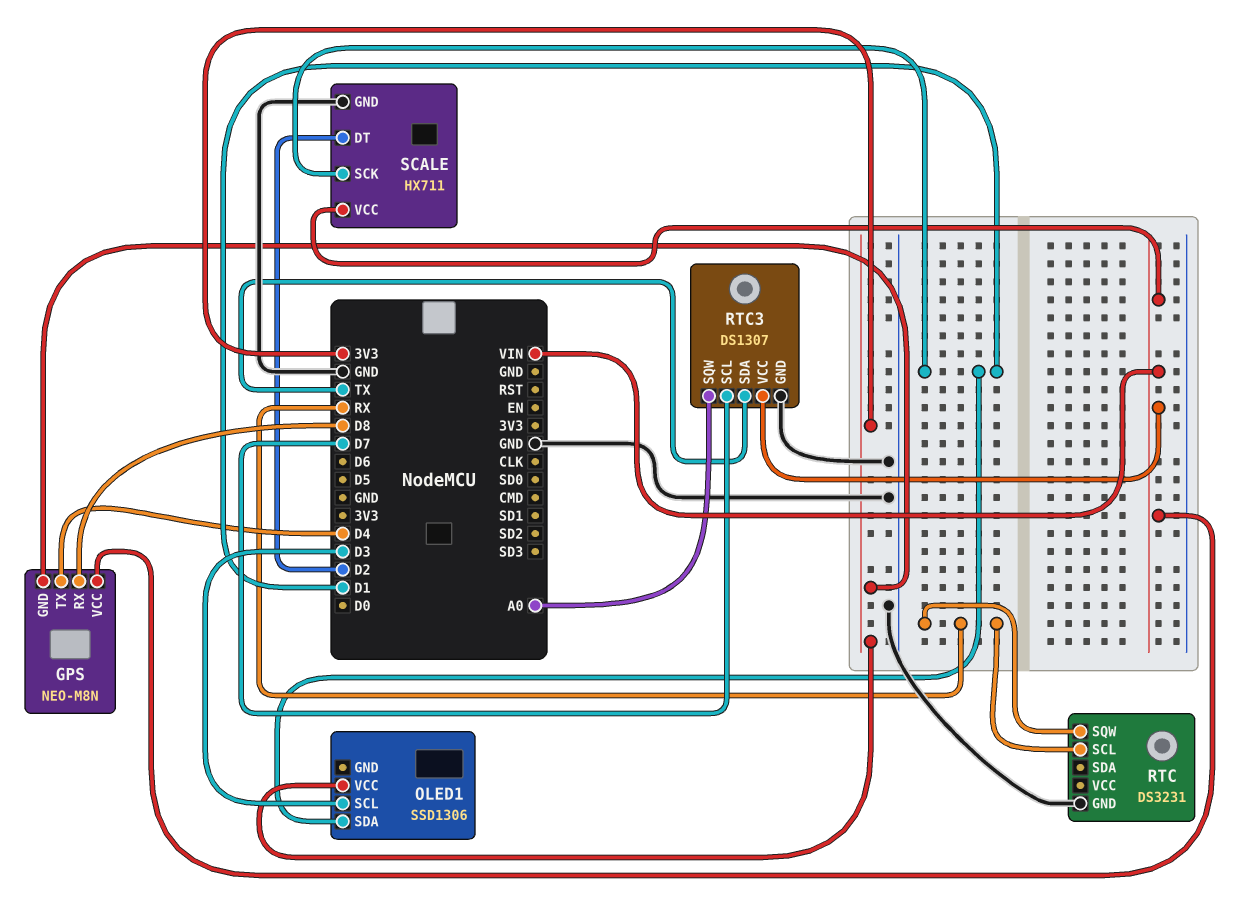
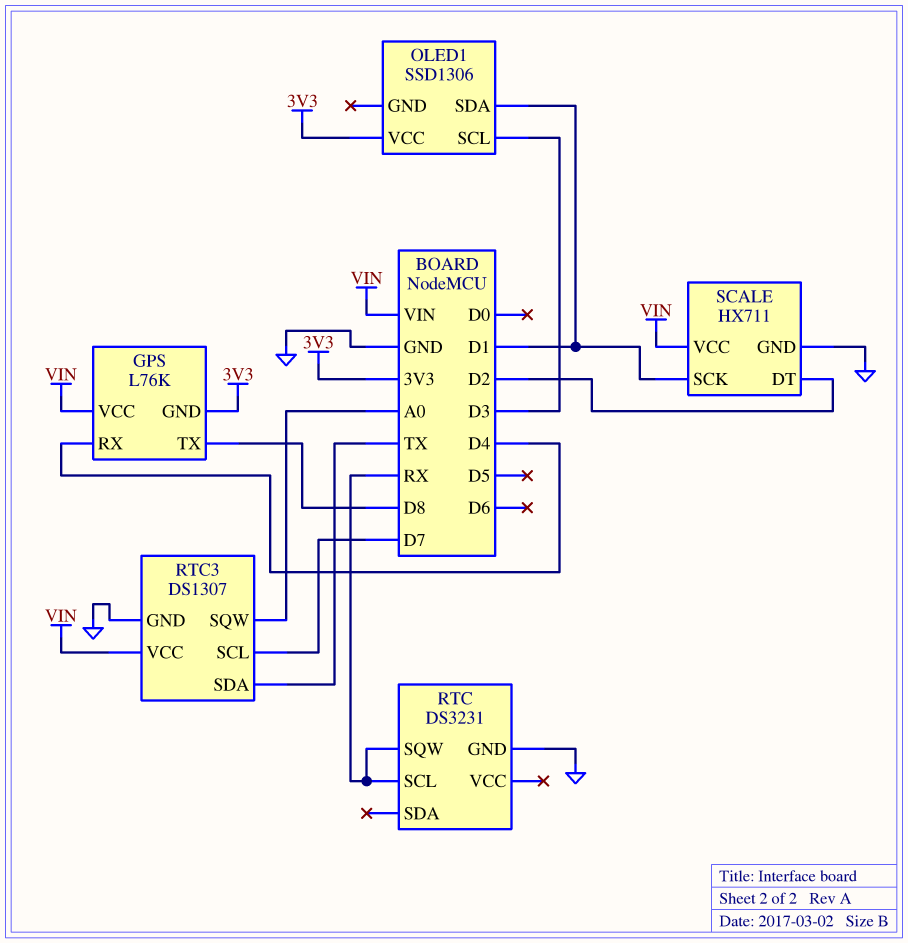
GPS: NEO-M8N -> L76K
GPS pin RX: D8 -> D4
GPS pin TX: D4 -> D8

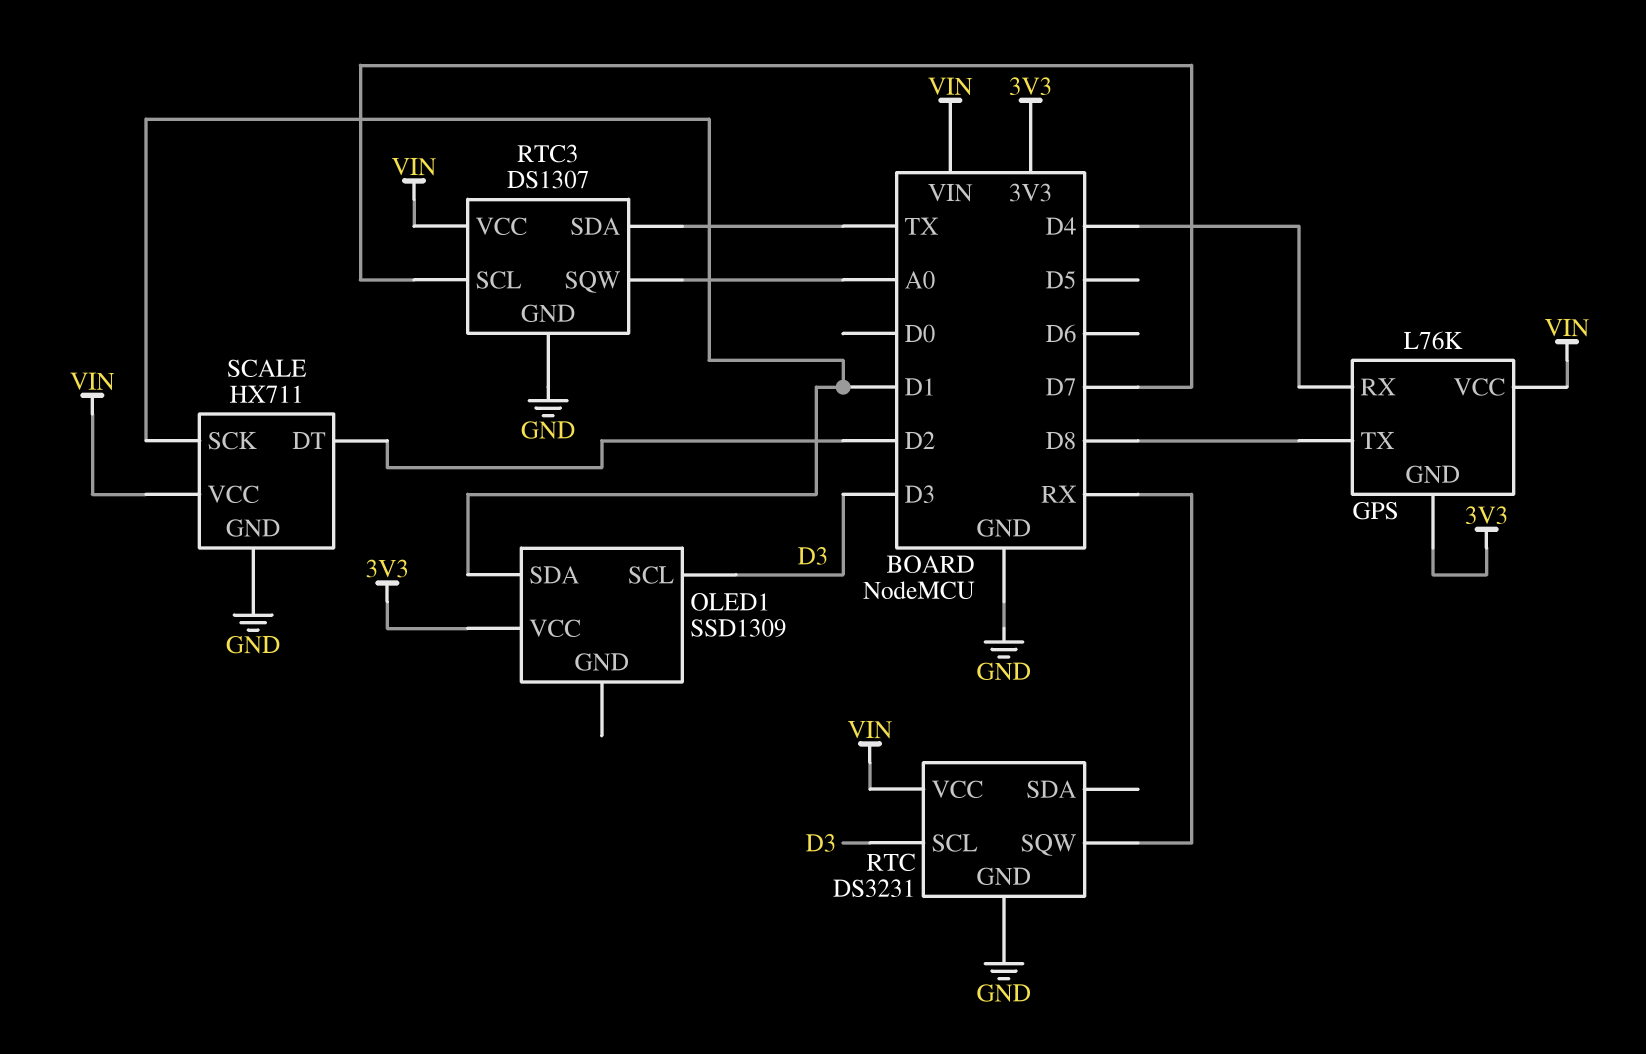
OLED1: SSD1306 -> SSD1309
RTC pin SCL: RX -> D3
RTC pin VCC: none -> VIN

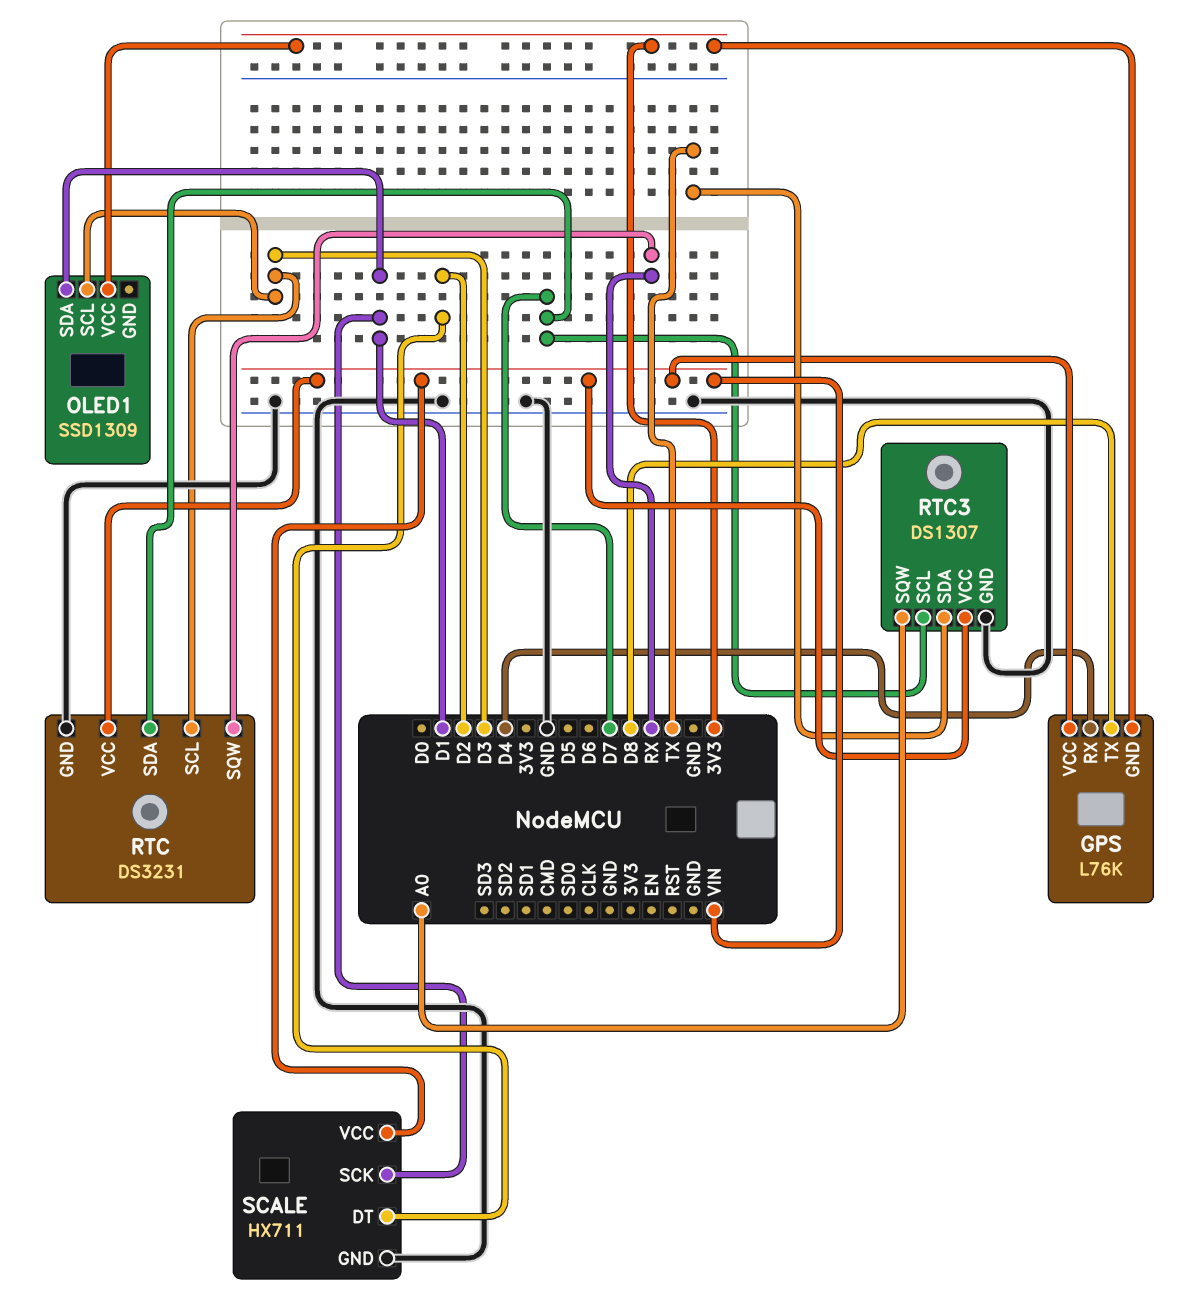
RTC pin SDA: none -> D7

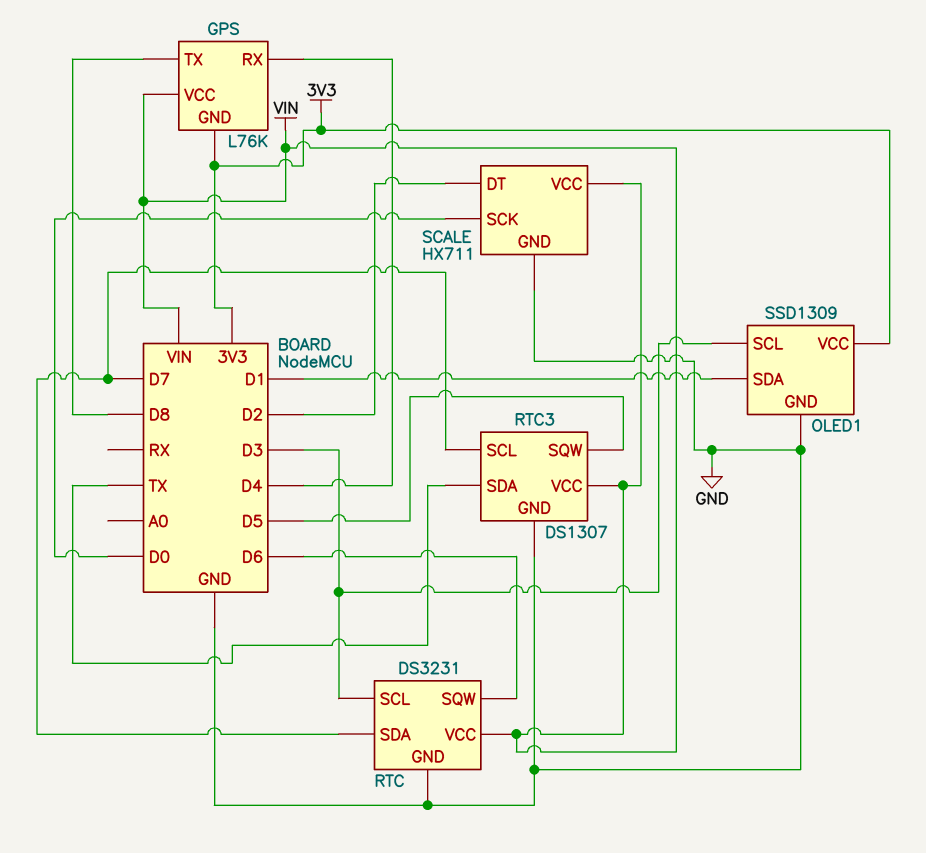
OLED1 pin GND: none -> GND
RTC pin SQW: RX -> D6
RTC3 pin SQW: A0 -> D5
SCALE pin SCK: D1 -> D0

